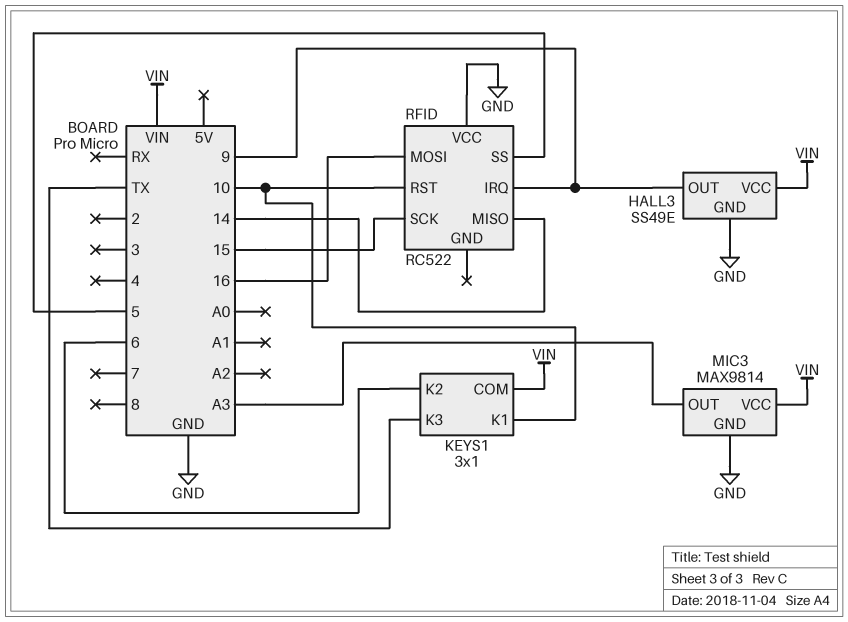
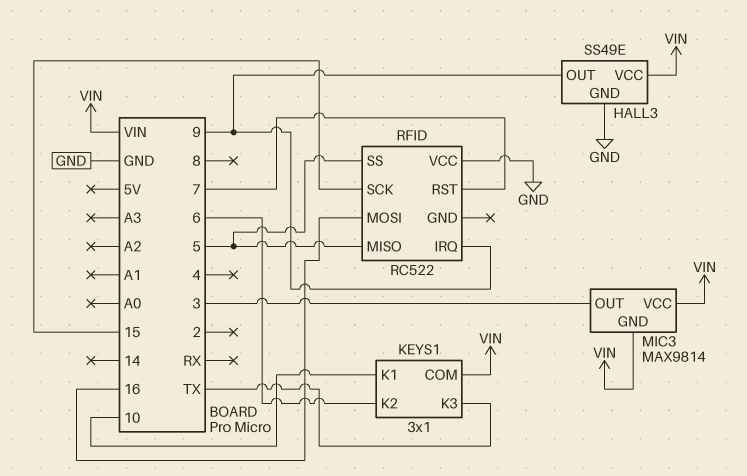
MIC3 pin GND: GND -> VIN
MIC3 pin OUT: A3 -> 3
RFID pin MISO: 14 -> 5
RFID pin RST: 10 -> 7

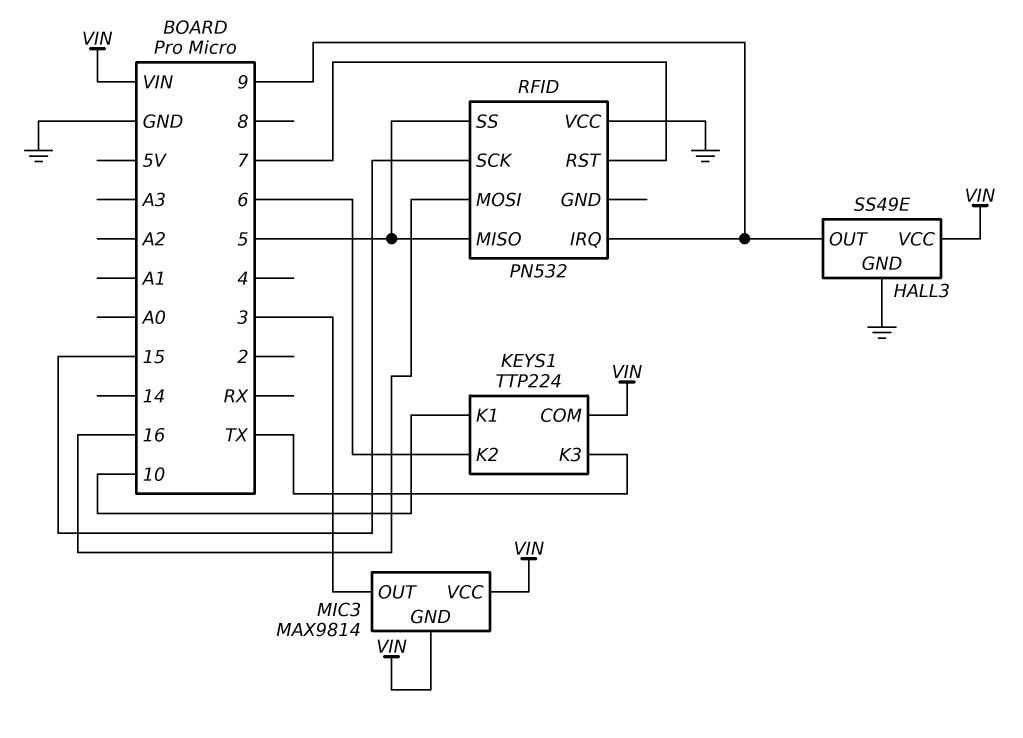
KEYS1: 3x1 -> TTP224
RFID: RC522 -> PN532

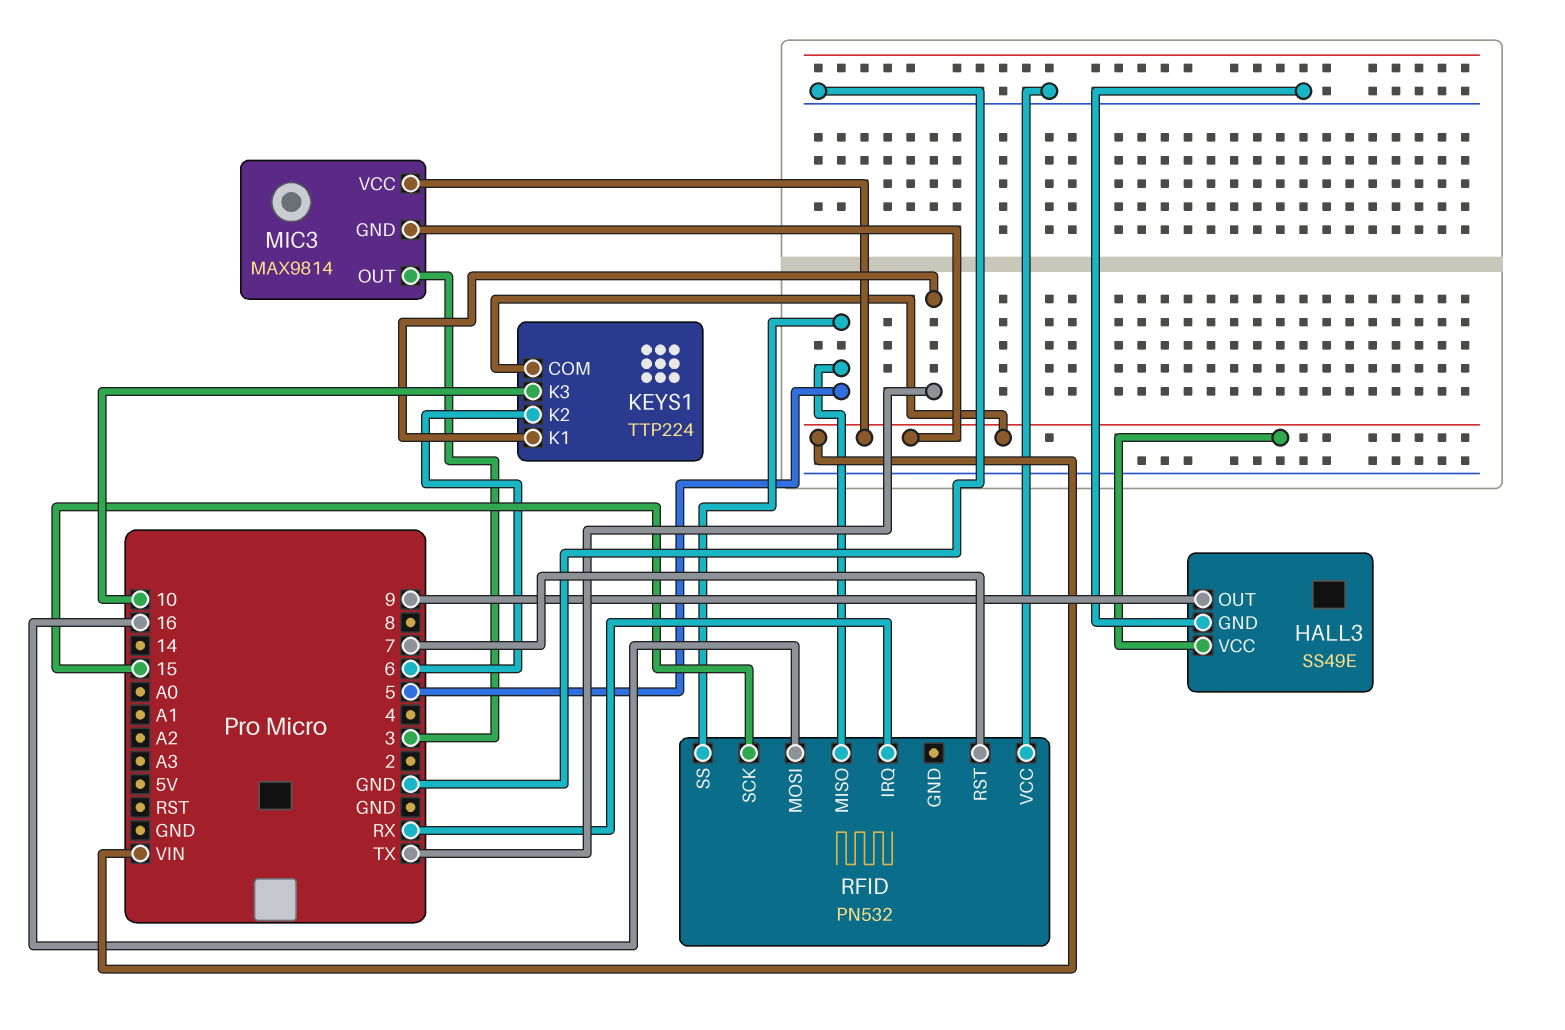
KEYS1 pin K1: 10 -> TX
KEYS1 pin K3: TX -> 10
RFID pin IRQ: 9 -> RX

